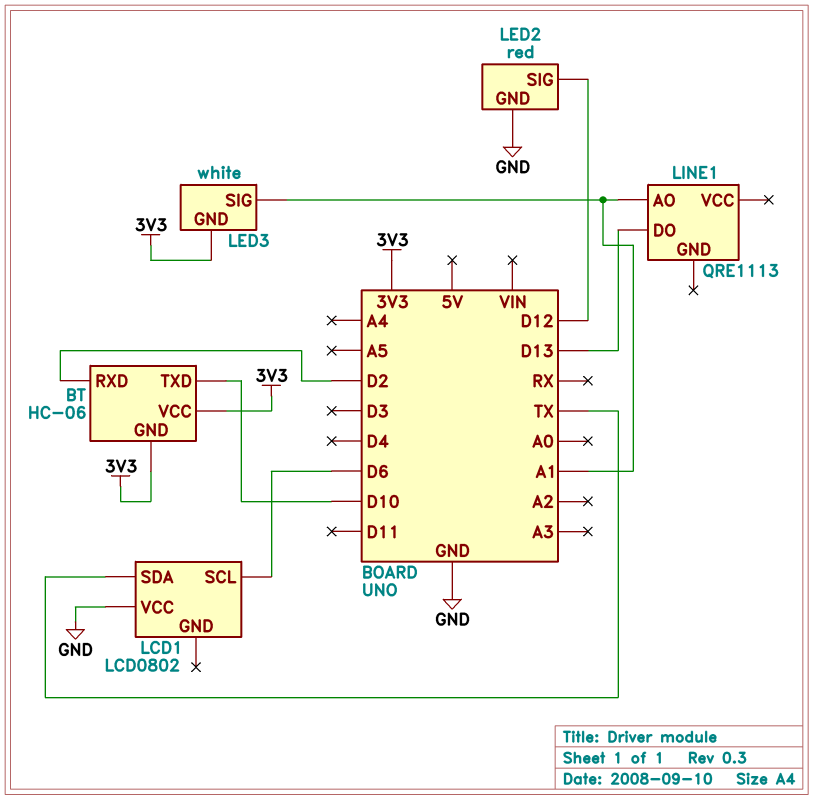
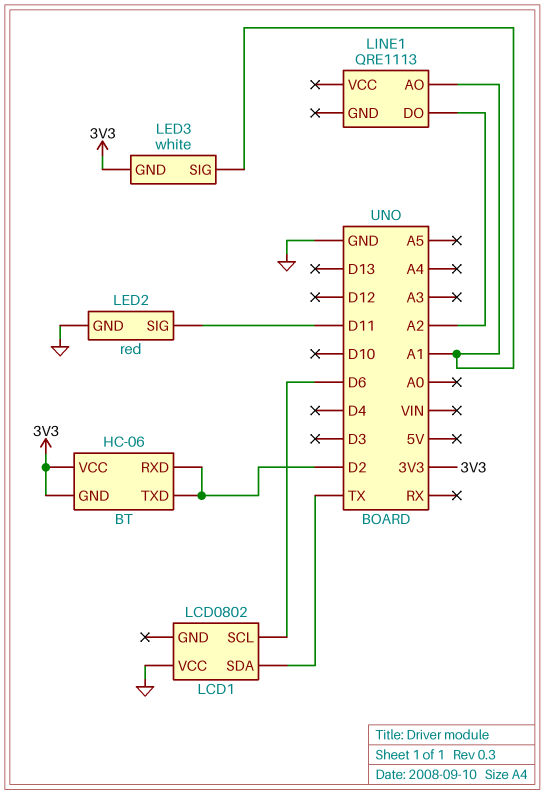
BT pin TXD: D10 -> D2
LED2 pin SIG: D12 -> D11
LINE1 pin DO: D13 -> A2

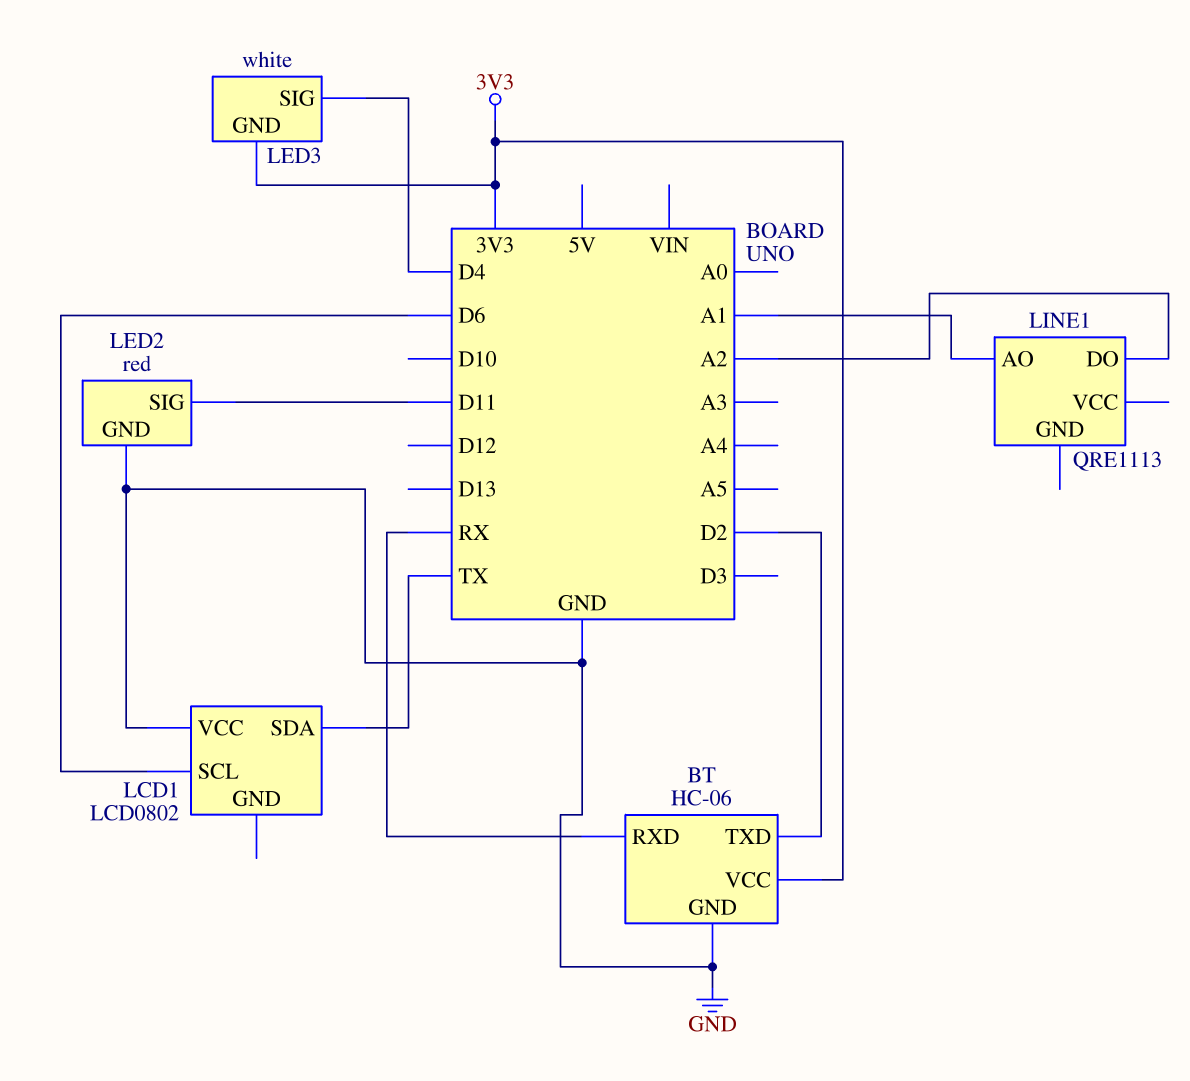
BT pin GND: 3V3 -> GND
BT pin RXD: D2 -> RX
LED3 pin SIG: A1 -> D4

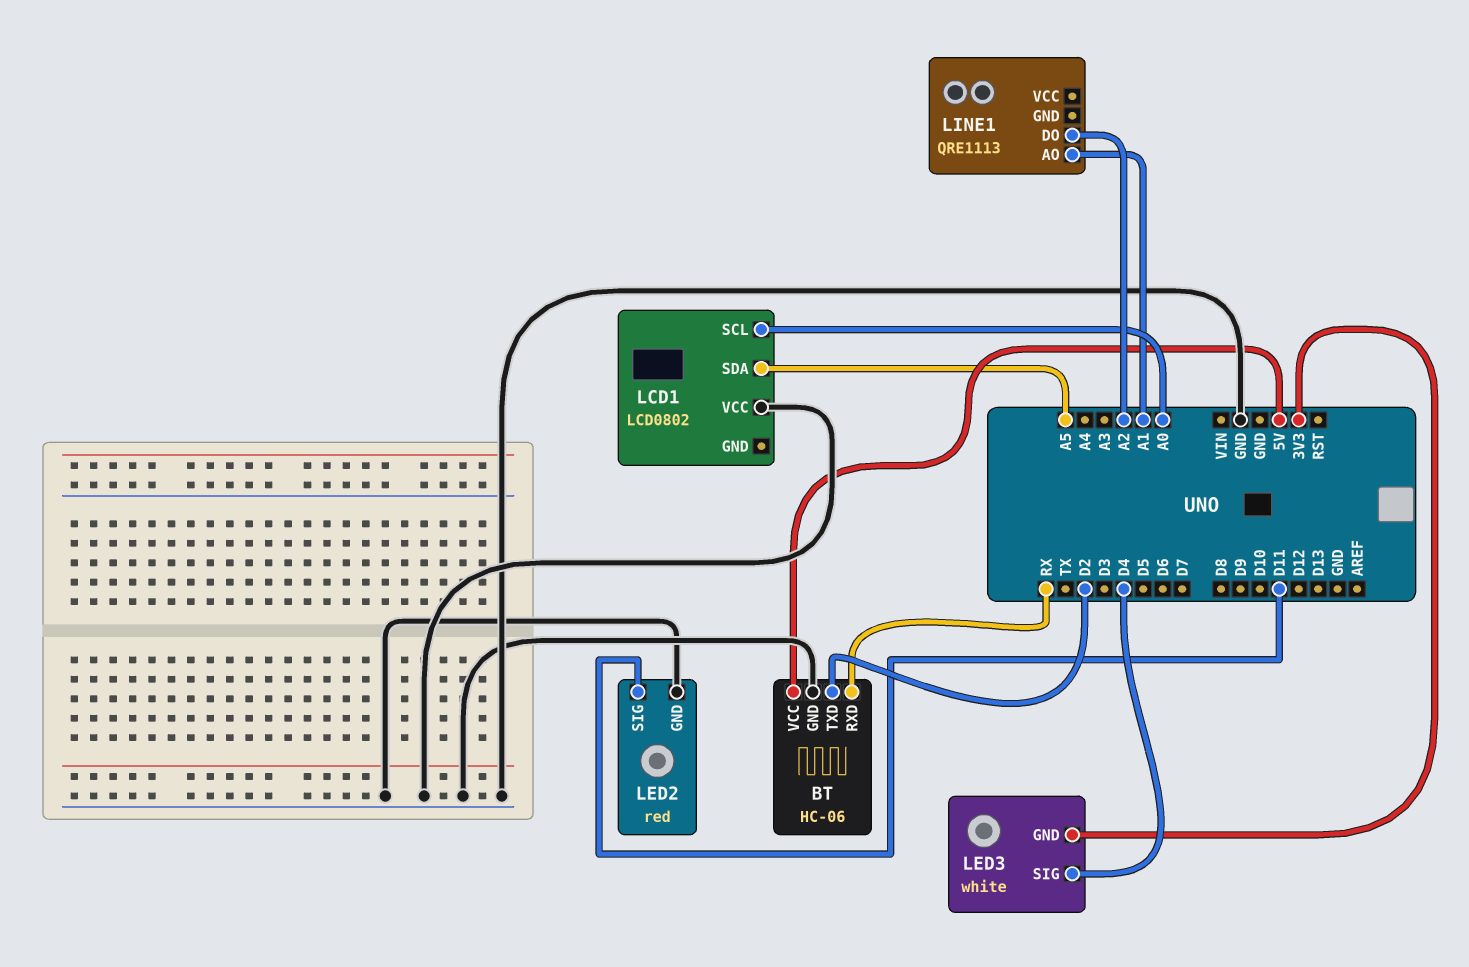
BT pin VCC: 3V3 -> 5V
LCD1 pin SCL: D6 -> A0
LCD1 pin SDA: TX -> A5

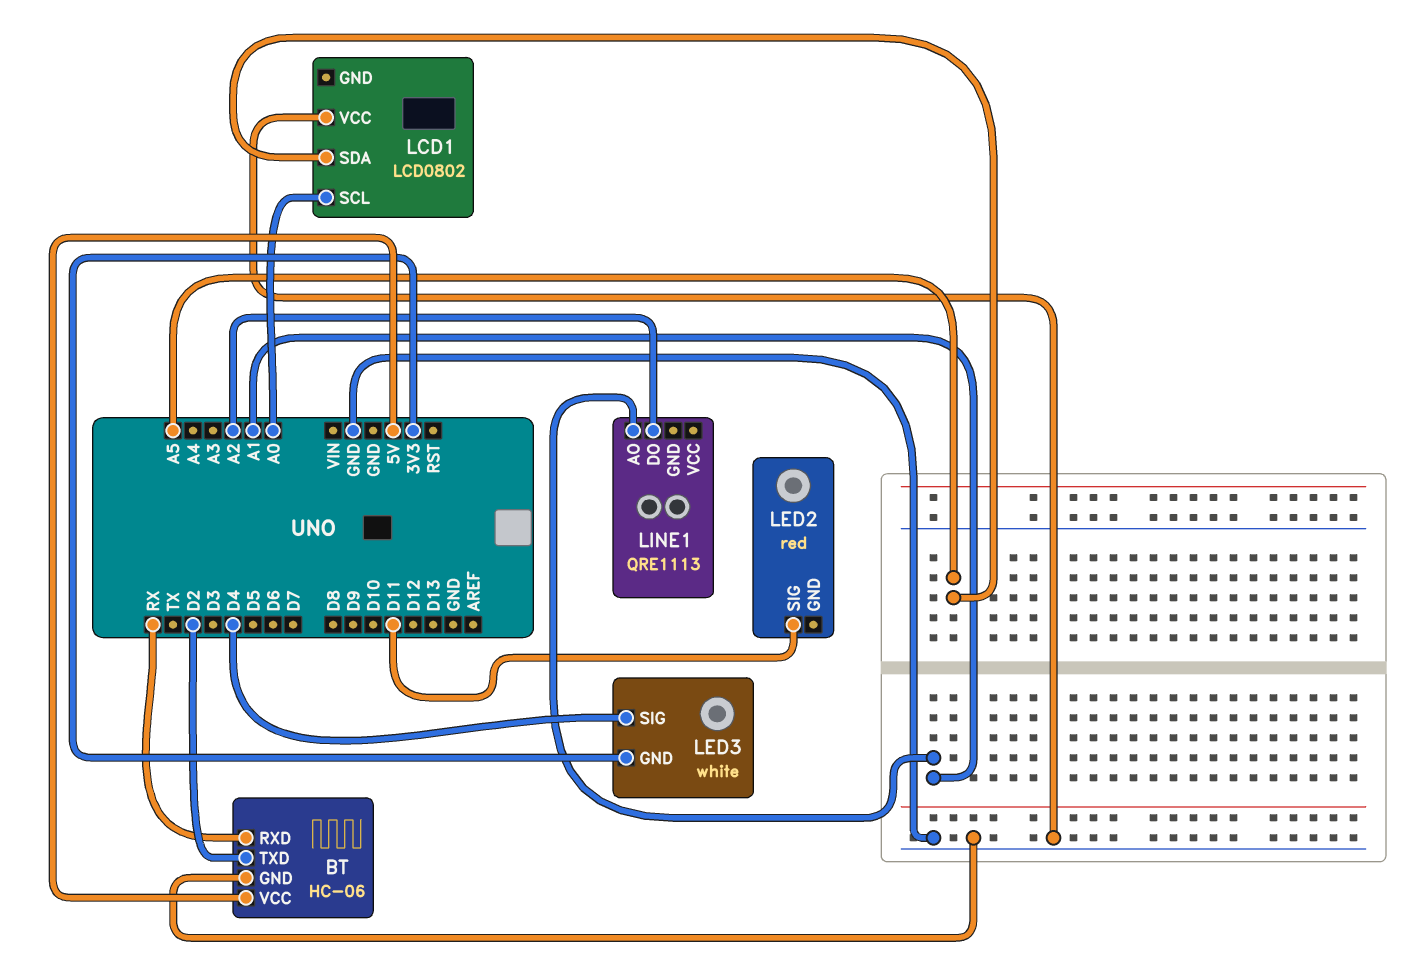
LED2 pin GND: GND -> none

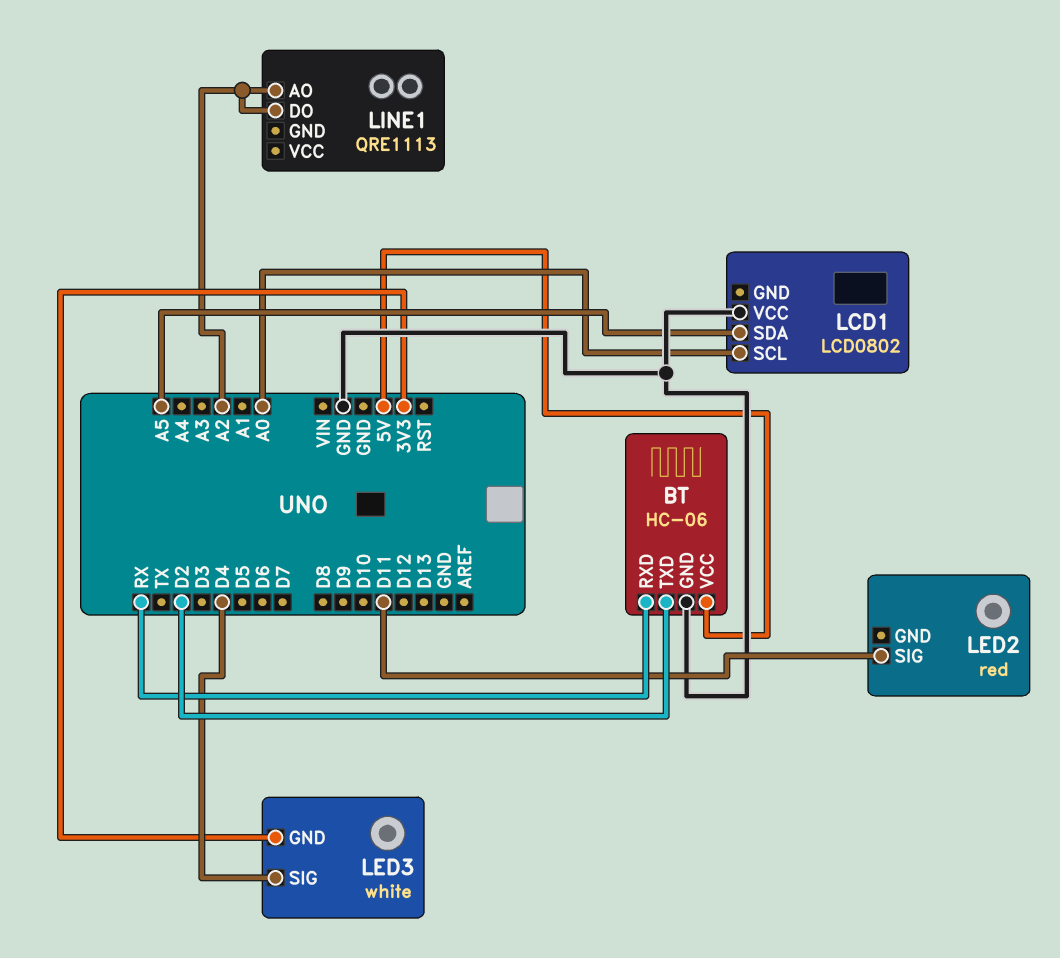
LINE1 pin AO: A1 -> A2

